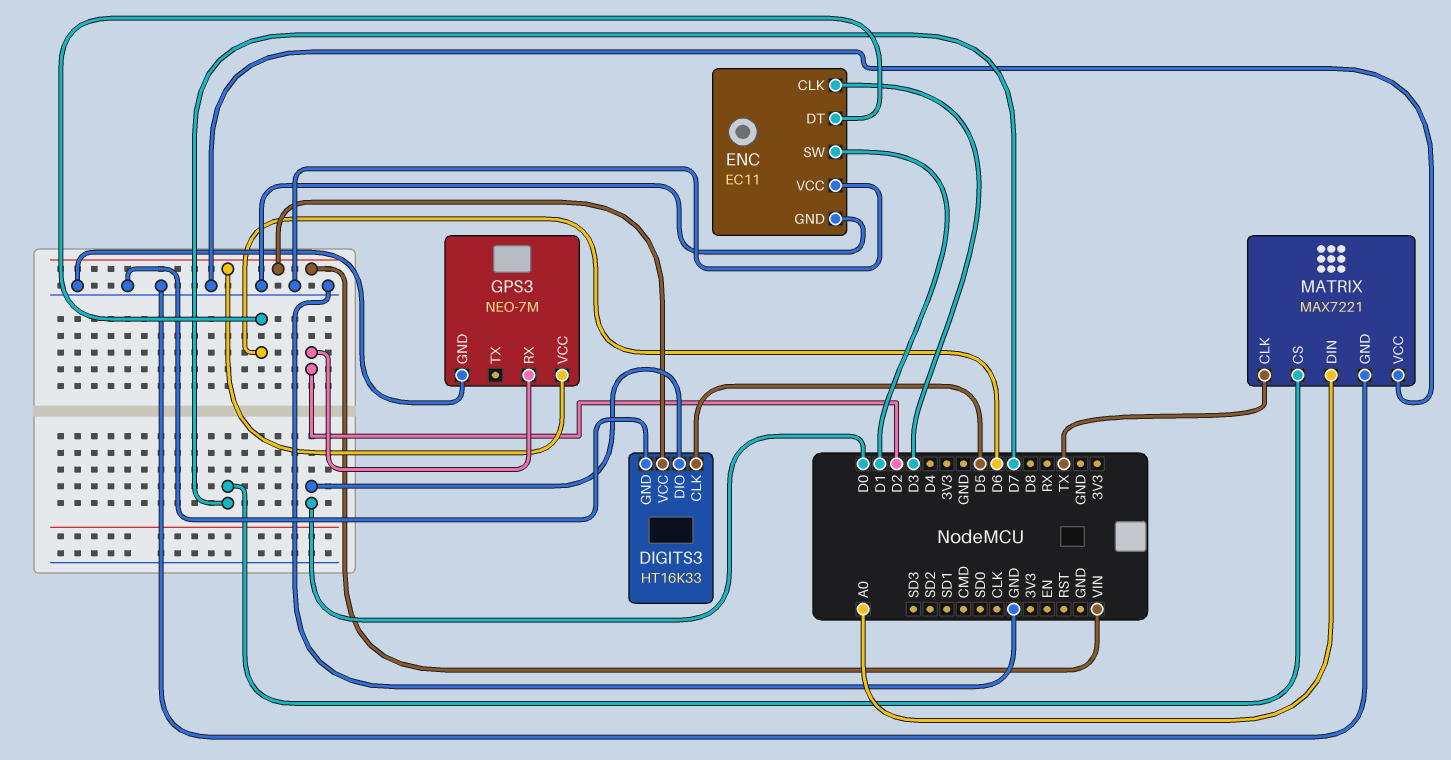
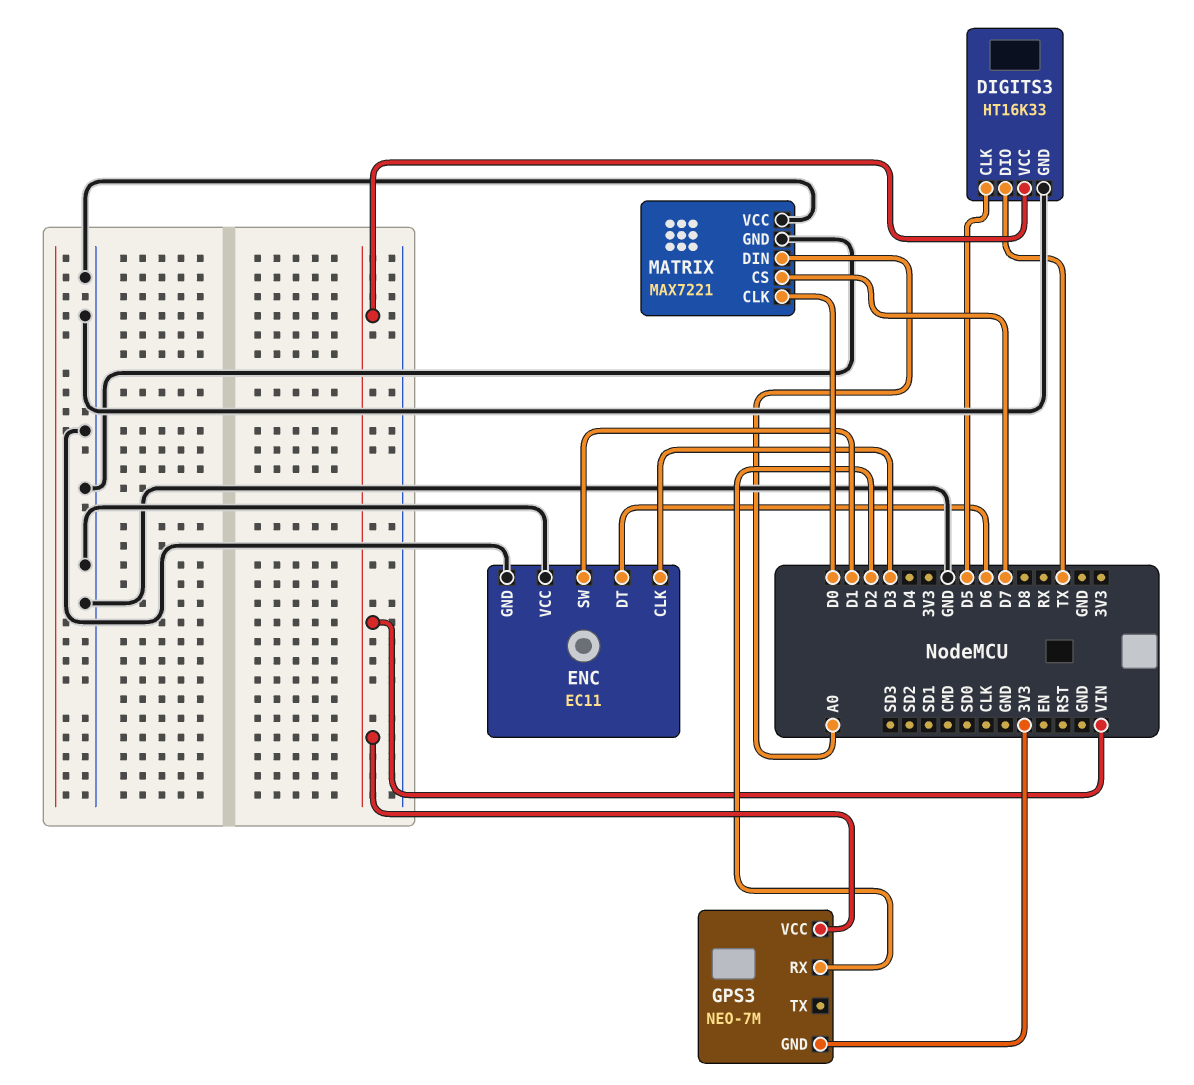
DIGITS3 pin DIO: D0 -> TX
GPS3 pin GND: GND -> 3V3
MATRIX pin CLK: TX -> D0

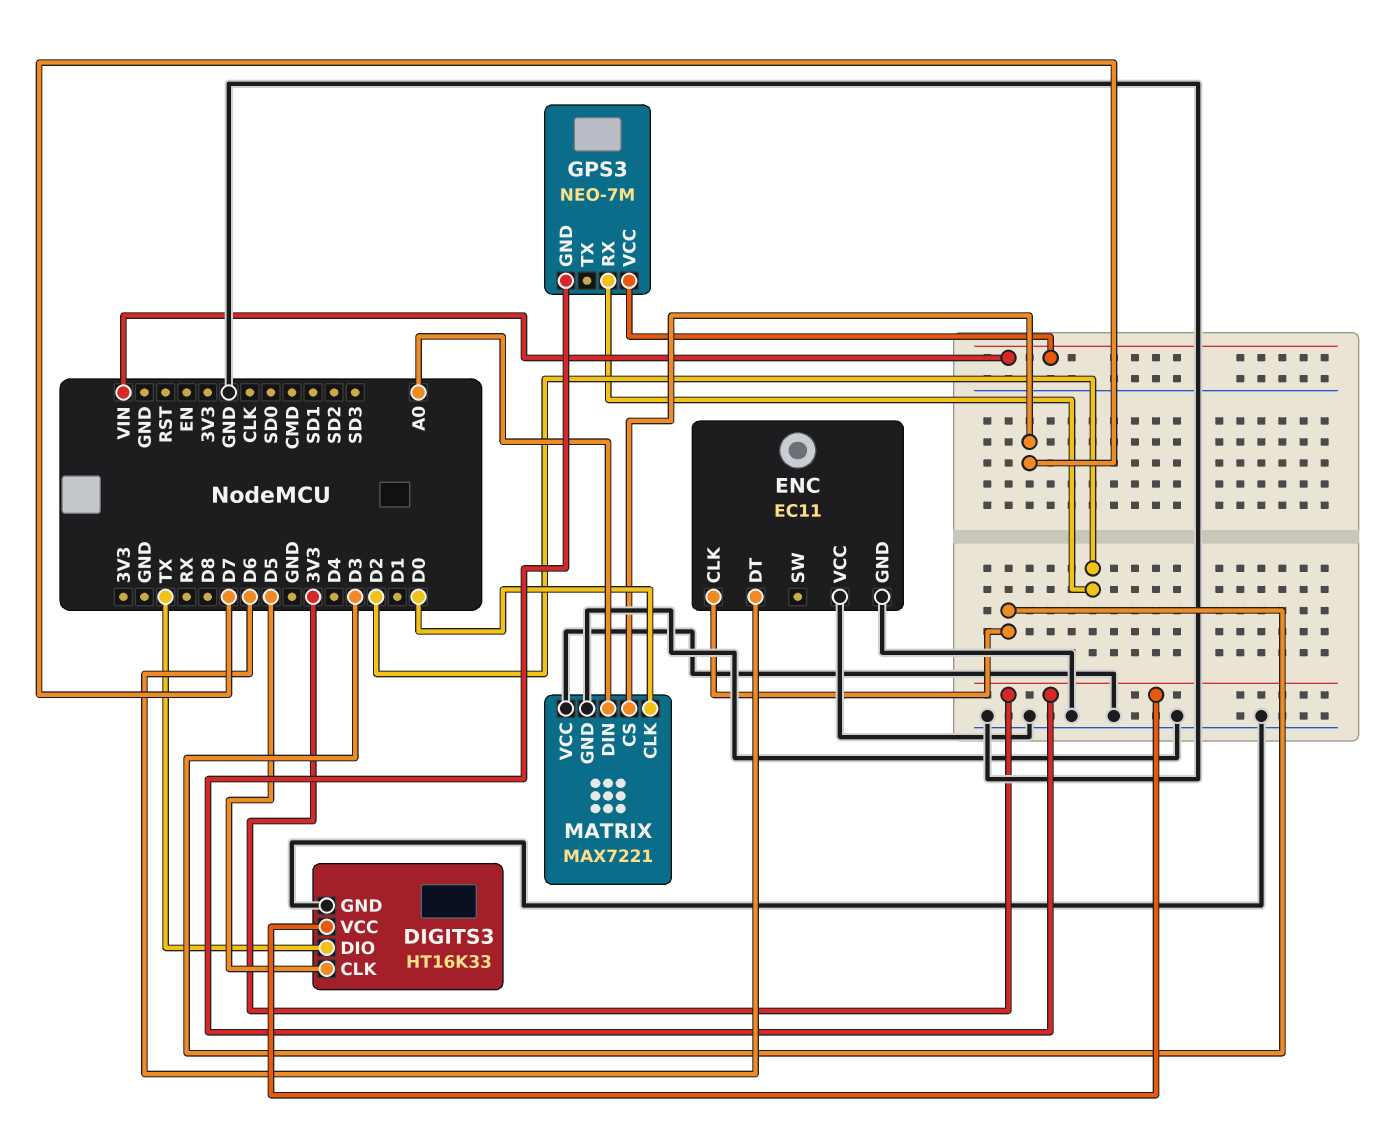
DIGITS3 pin VCC: VIN -> 3V3
ENC pin SW: D1 -> none

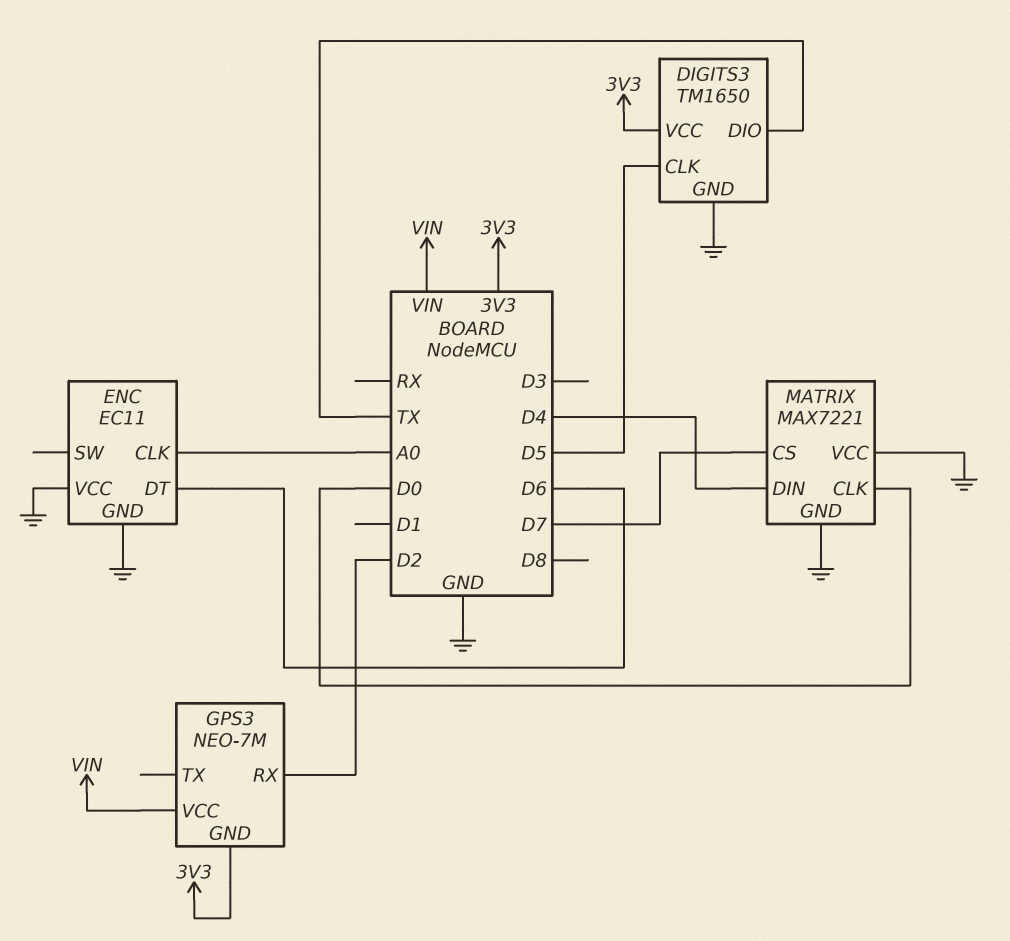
DIGITS3: HT16K33 -> TM1650
ENC pin CLK: D3 -> A0
MATRIX pin DIN: A0 -> D4

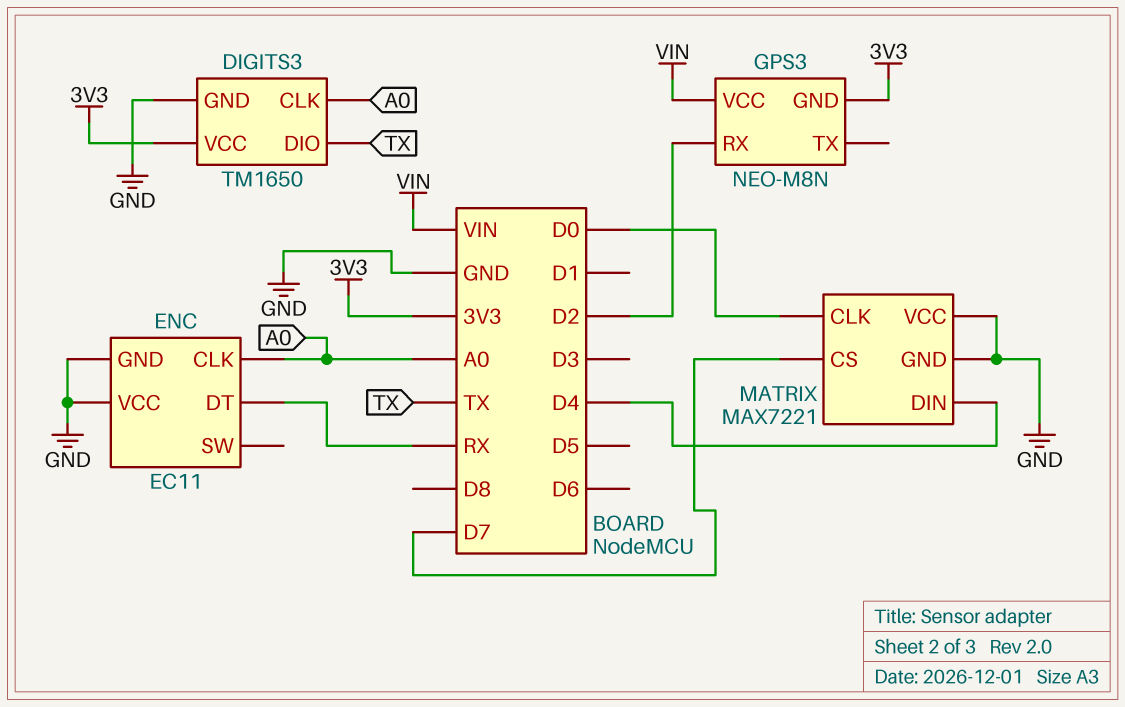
DIGITS3 pin CLK: D5 -> A0
ENC pin DT: D6 -> RX
GPS3: NEO-7M -> NEO-M8N

